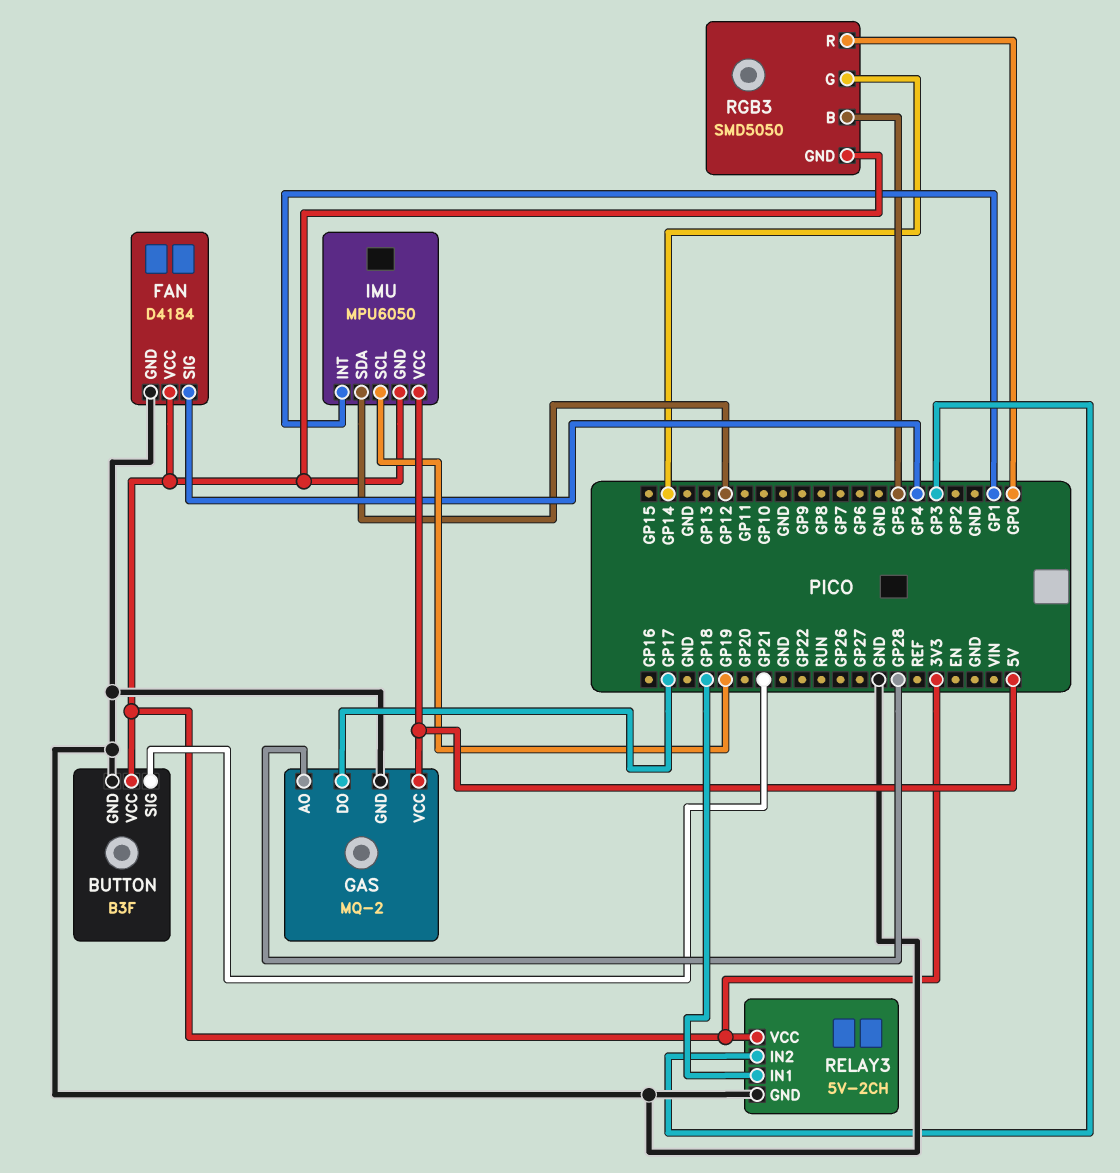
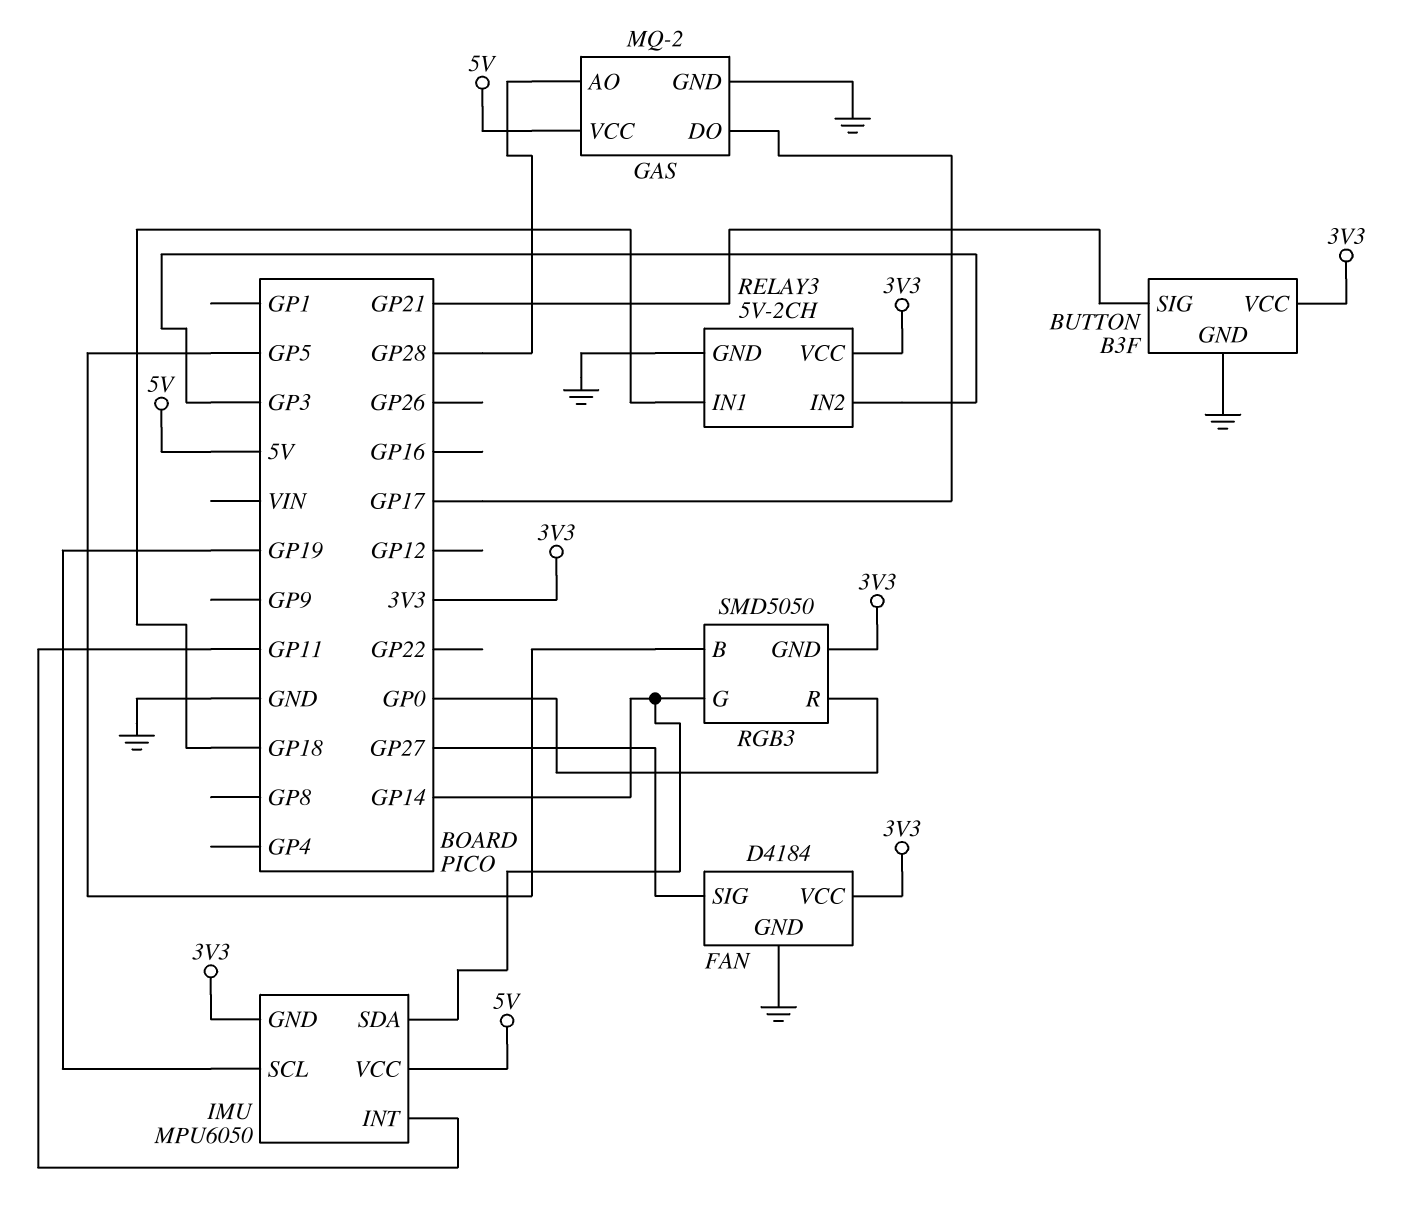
FAN pin SIG: GP4 -> GP27
IMU pin INT: GP1 -> GP11
IMU pin SDA: GP12 -> GP14

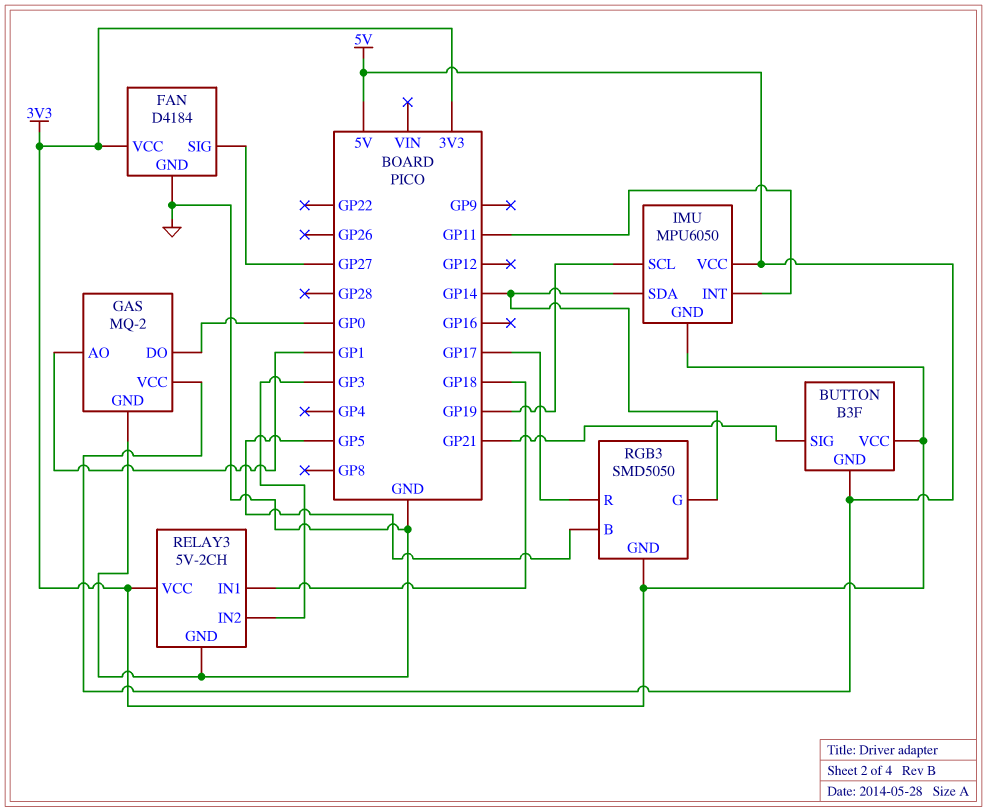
BUTTON pin GND: GND -> 5V
GAS pin AO: GP28 -> GP1
GAS pin DO: GP17 -> GP0
RGB3 pin R: GP0 -> GP17

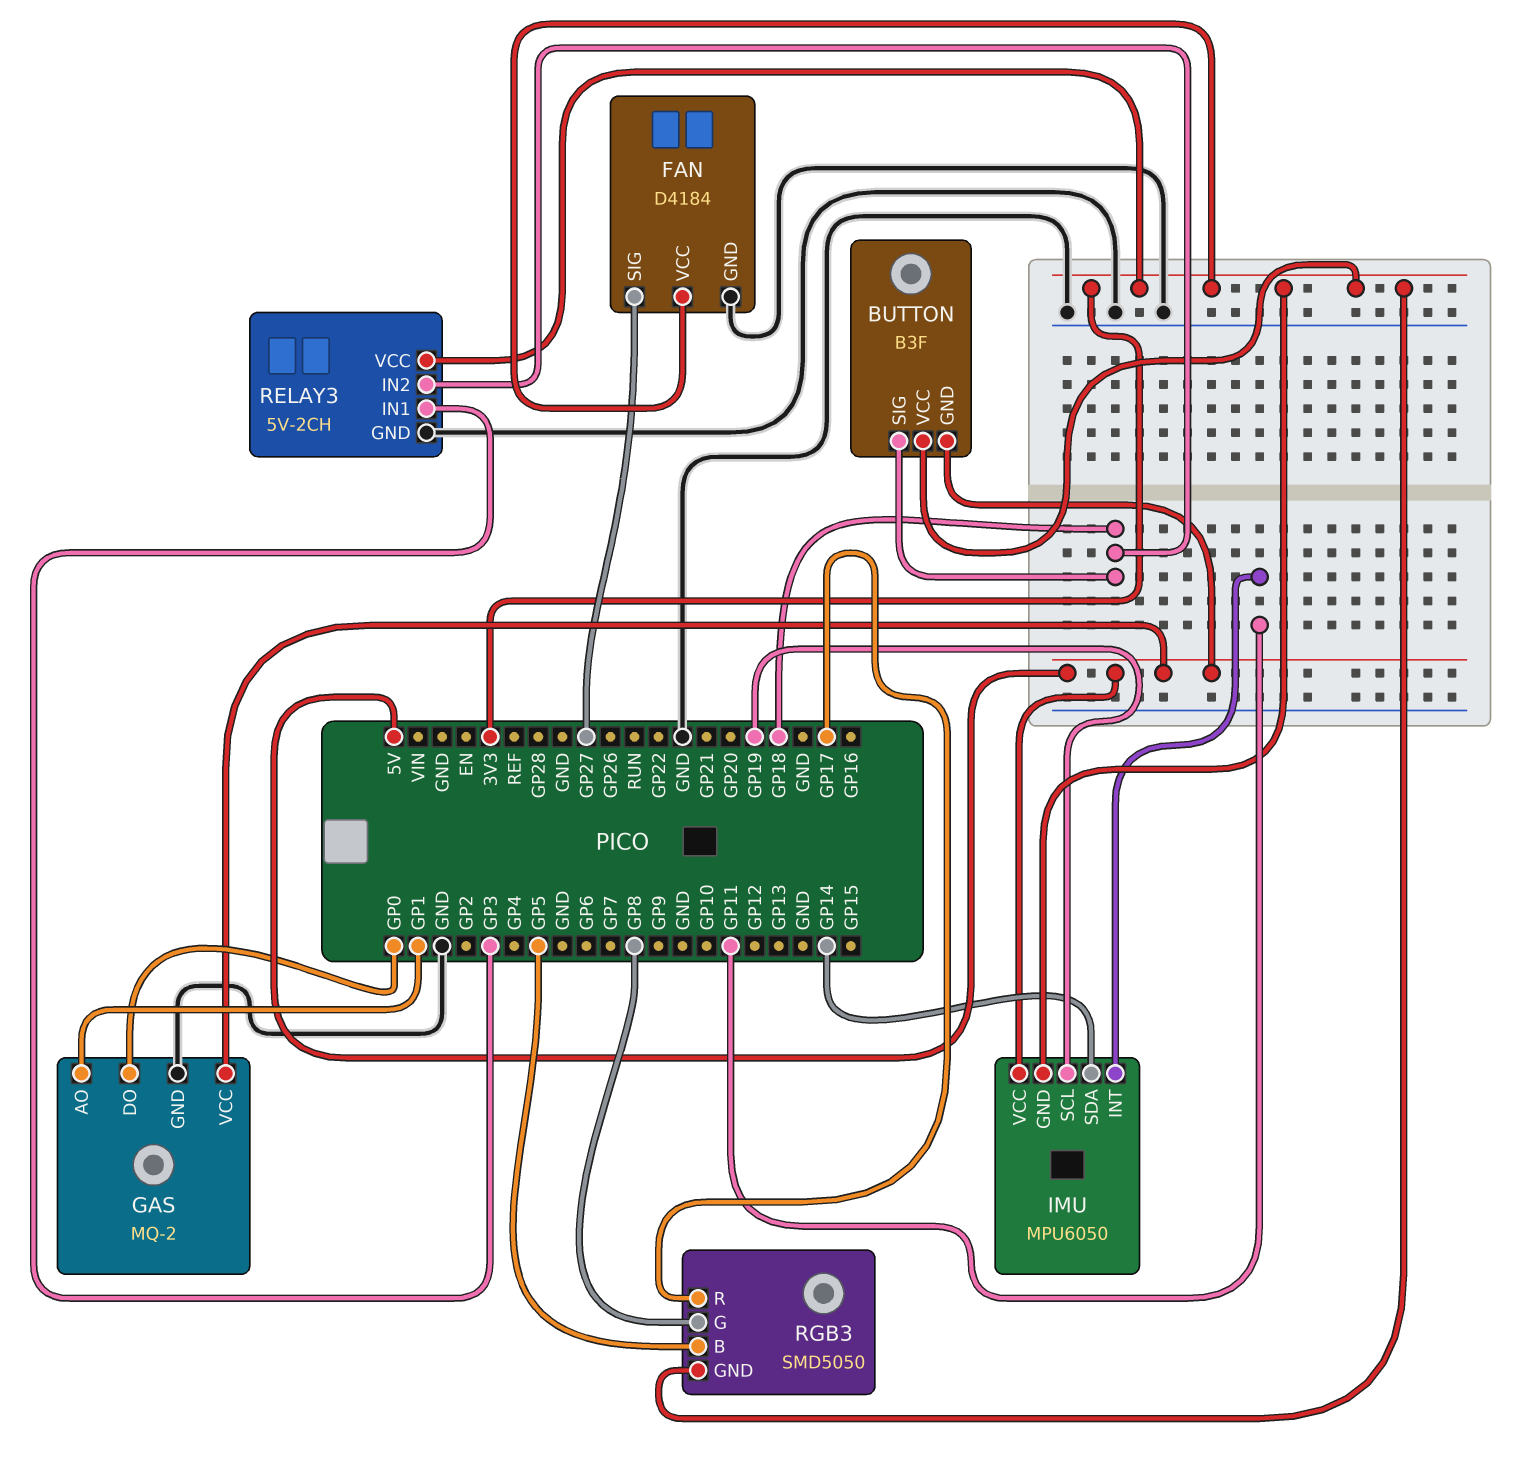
BUTTON pin SIG: GP21 -> GP18
RELAY3 pin IN1: GP18 -> GP3
RELAY3 pin IN2: GP3 -> GP18
RGB3 pin G: GP14 -> GP8

